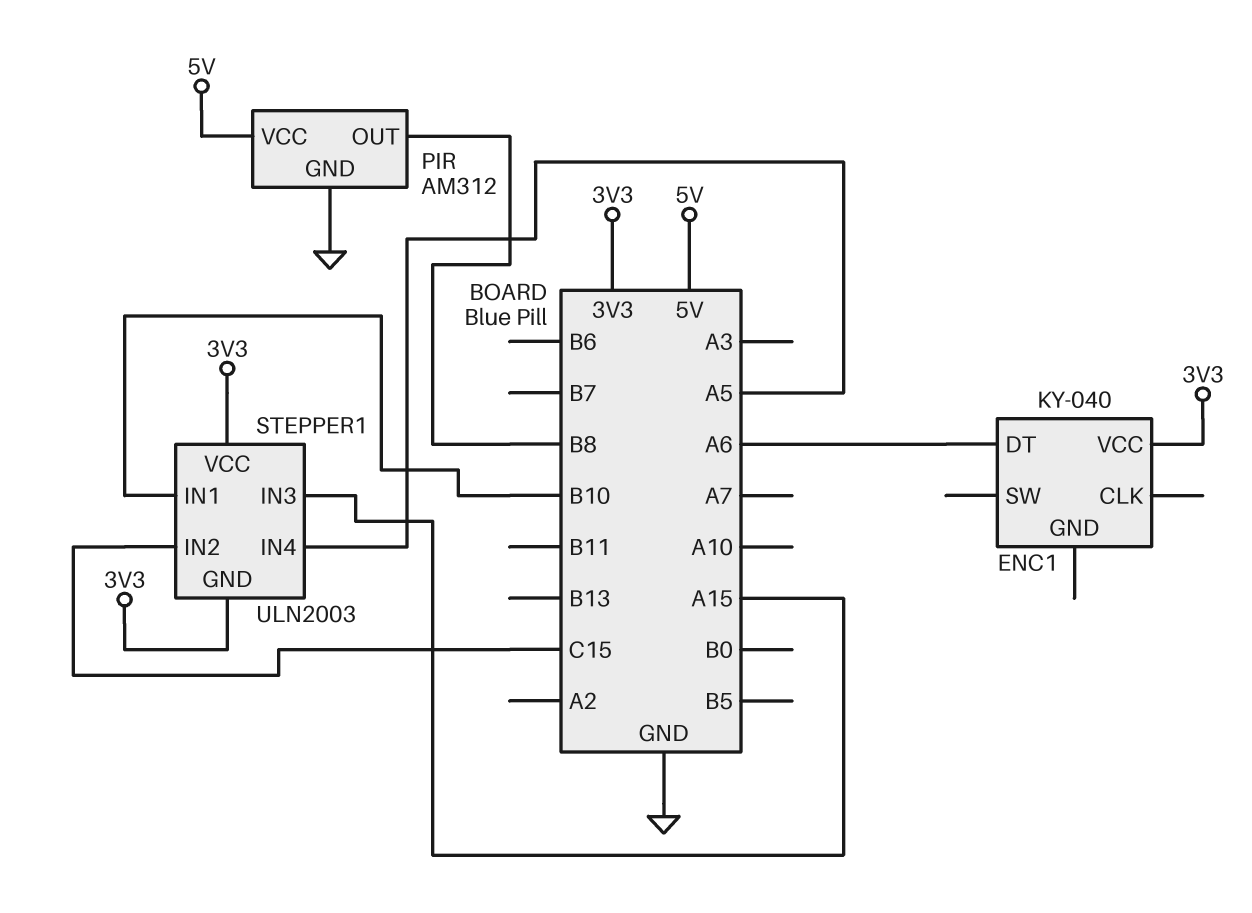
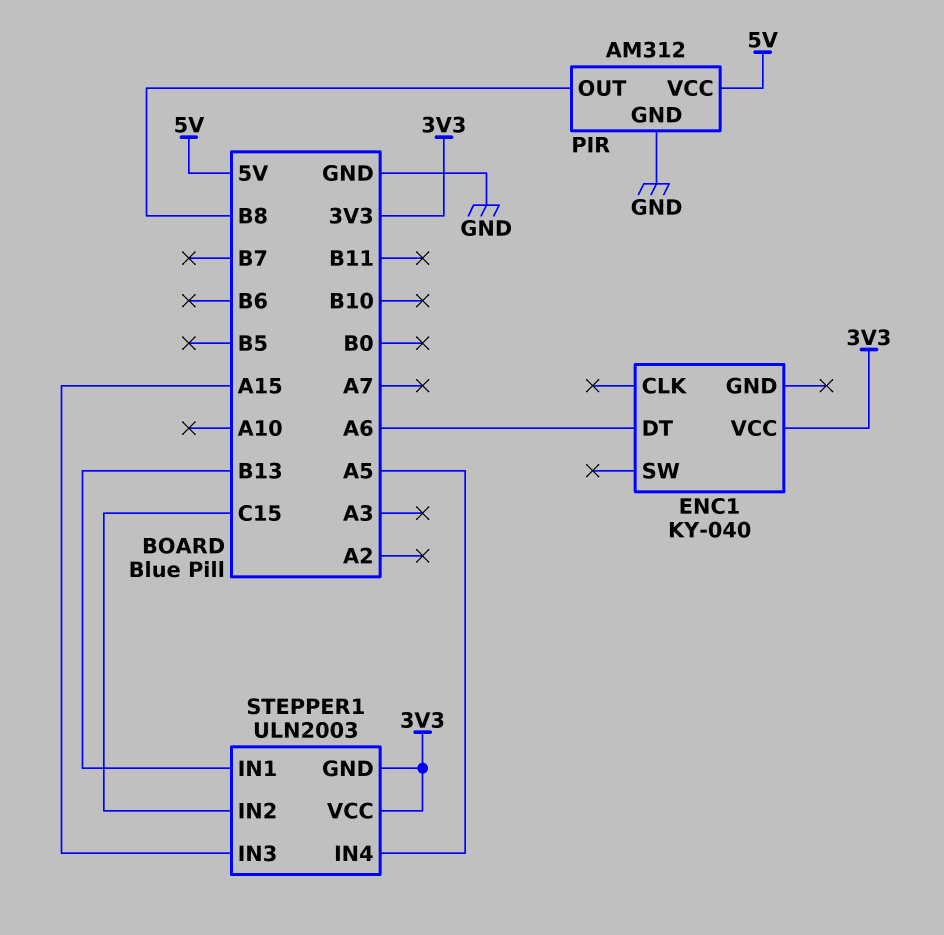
STEPPER1 pin IN1: B10 -> B13

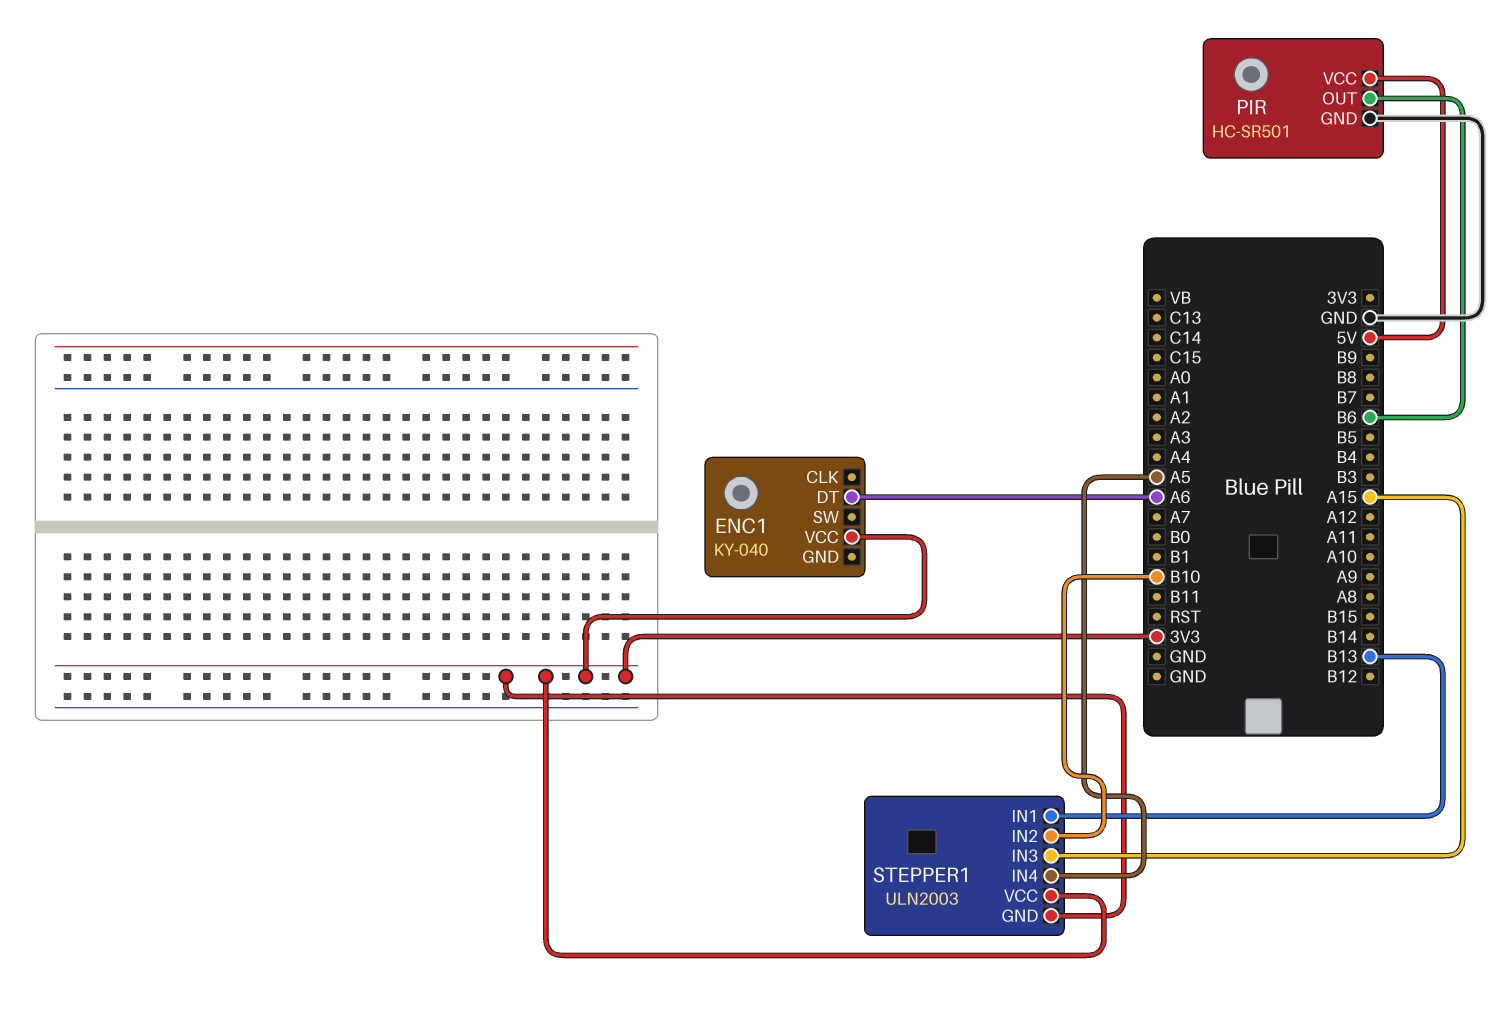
PIR: AM312 -> HC-SR501
PIR pin OUT: B8 -> B6
STEPPER1 pin IN2: C15 -> B10

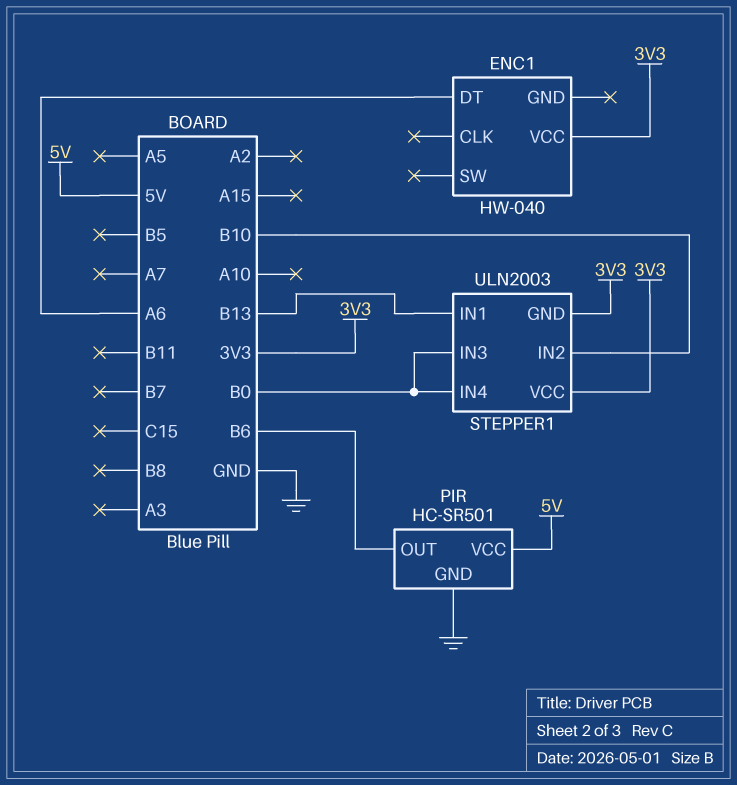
ENC1: KY-040 -> HW-040
STEPPER1 pin IN3: A15 -> B0
STEPPER1 pin IN4: A5 -> B0

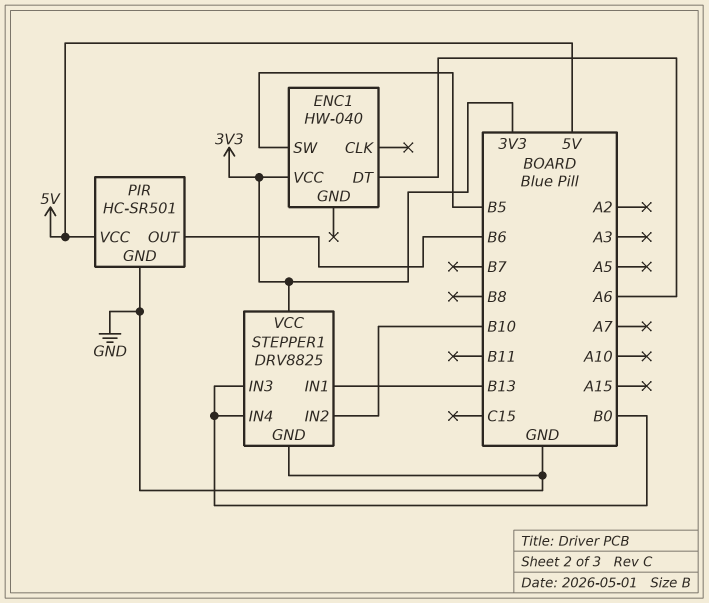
ENC1 pin SW: none -> B5
STEPPER1: ULN2003 -> DRV8825
STEPPER1 pin GND: 3V3 -> GND

